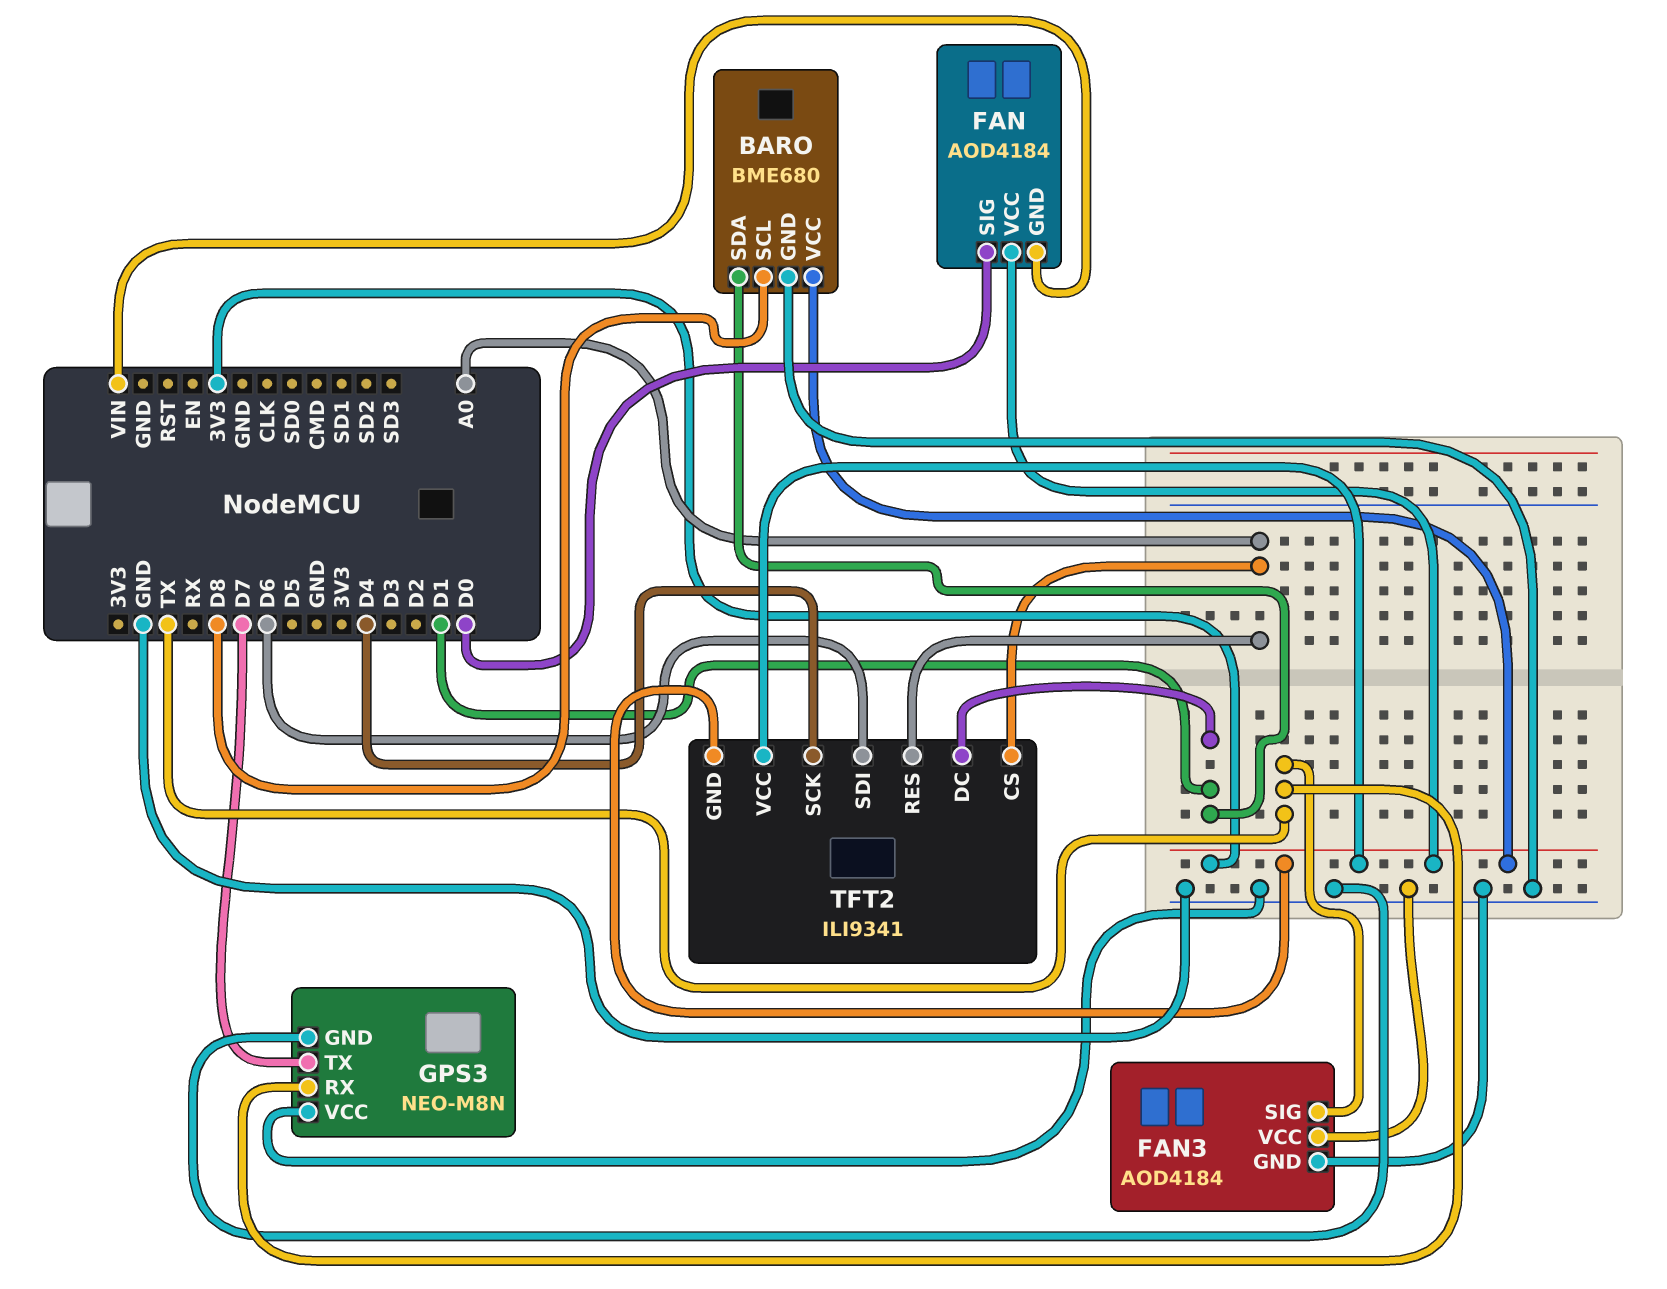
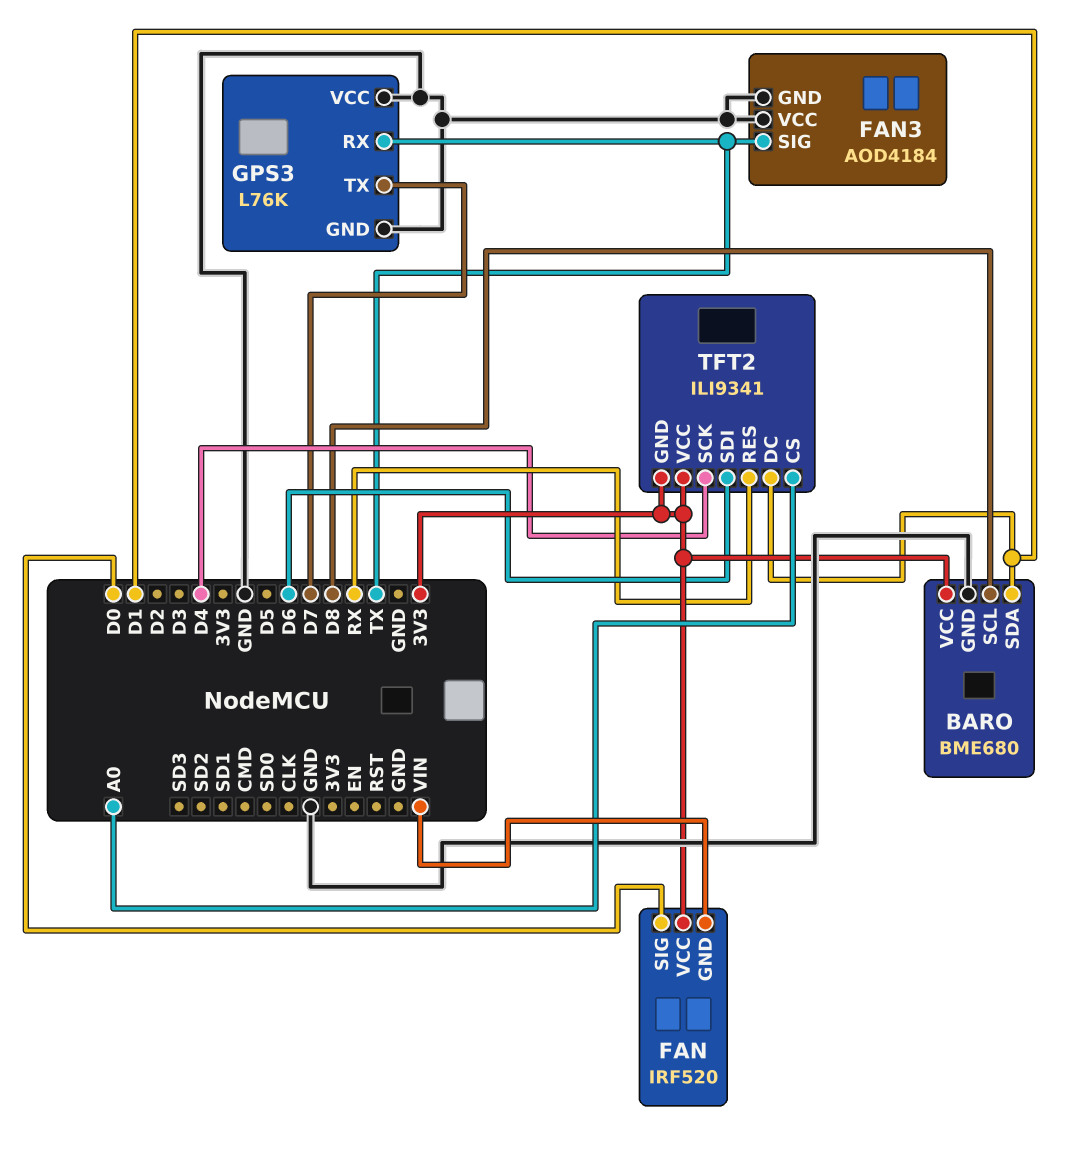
FAN: AOD4184 -> IRF520
GPS3: NEO-M8N -> L76K
TFT2 pin RES: A0 -> RX

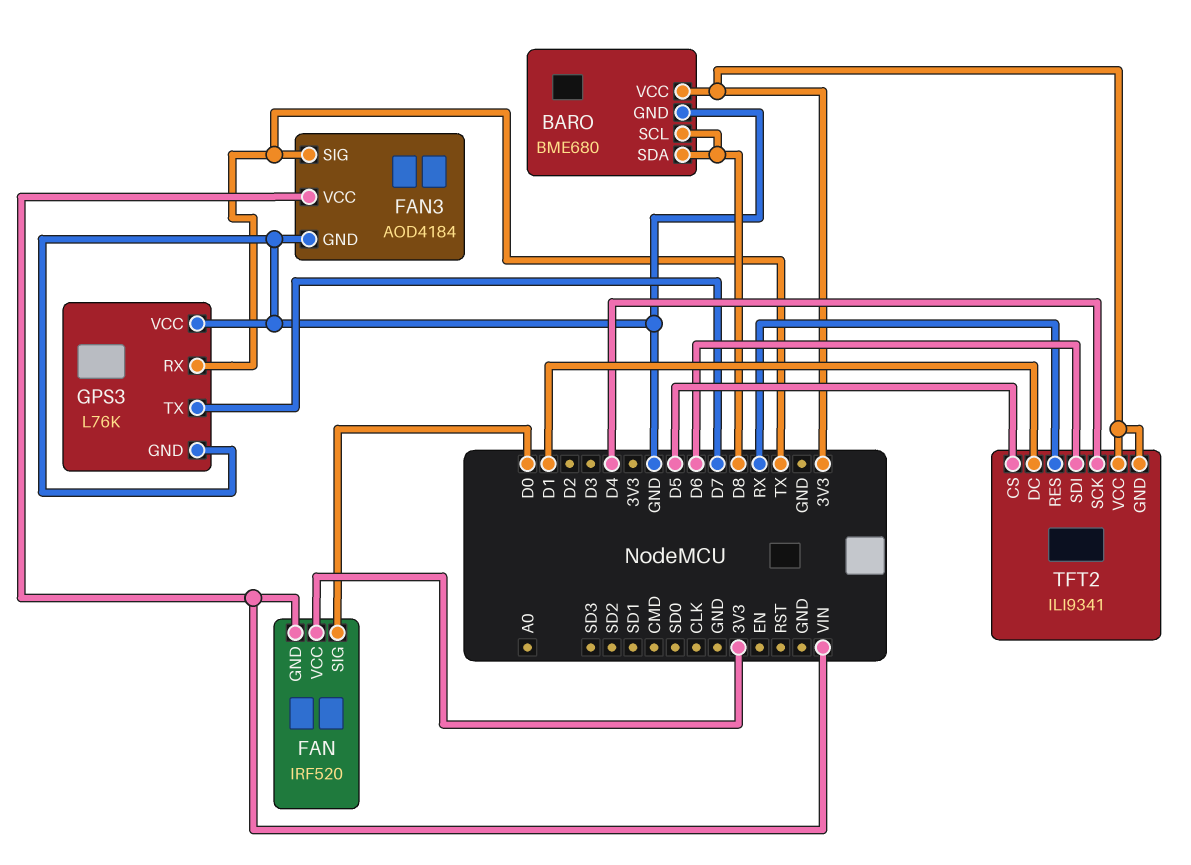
BARO pin SDA: D1 -> D8
FAN3 pin VCC: GND -> VIN
TFT2 pin CS: A0 -> D5

